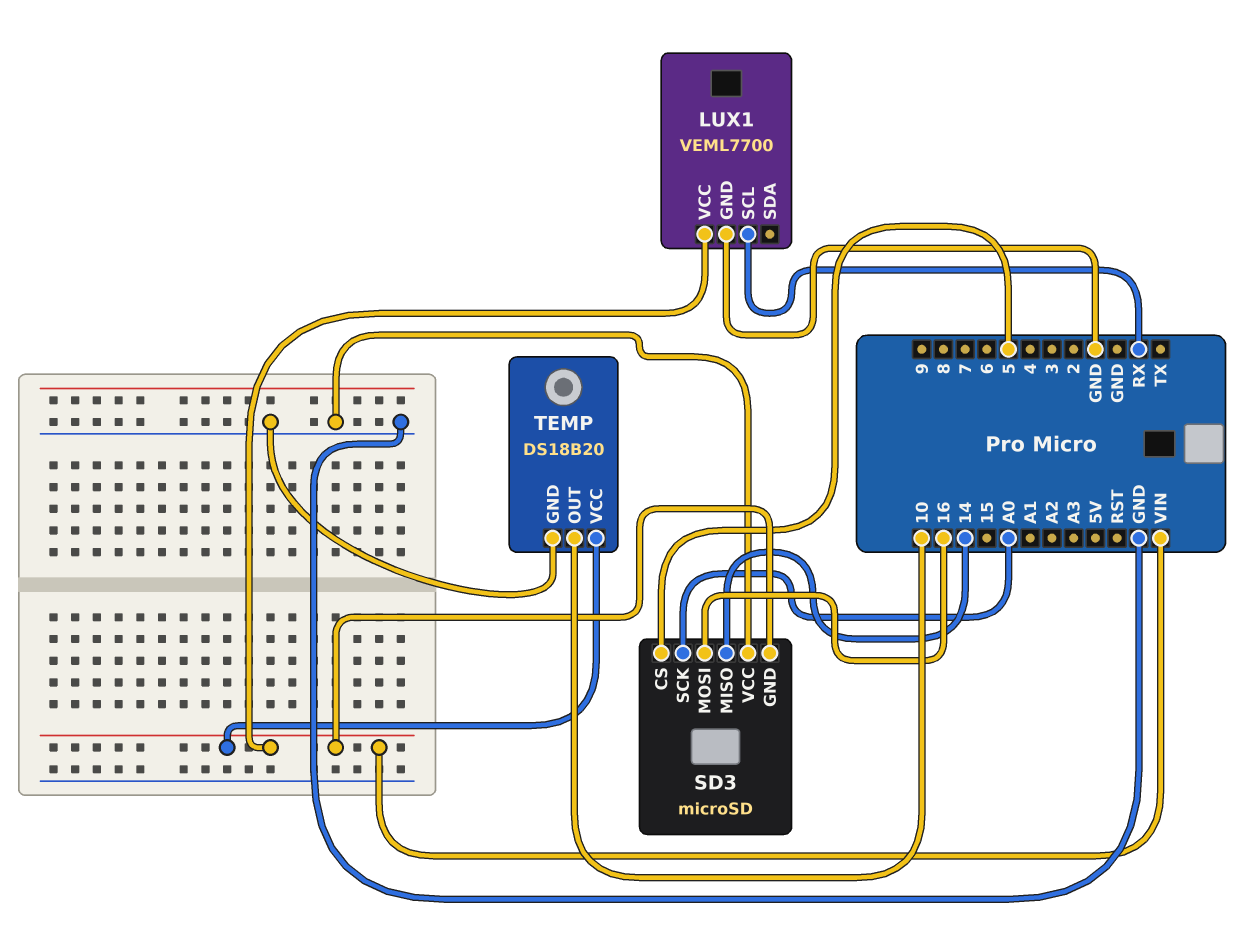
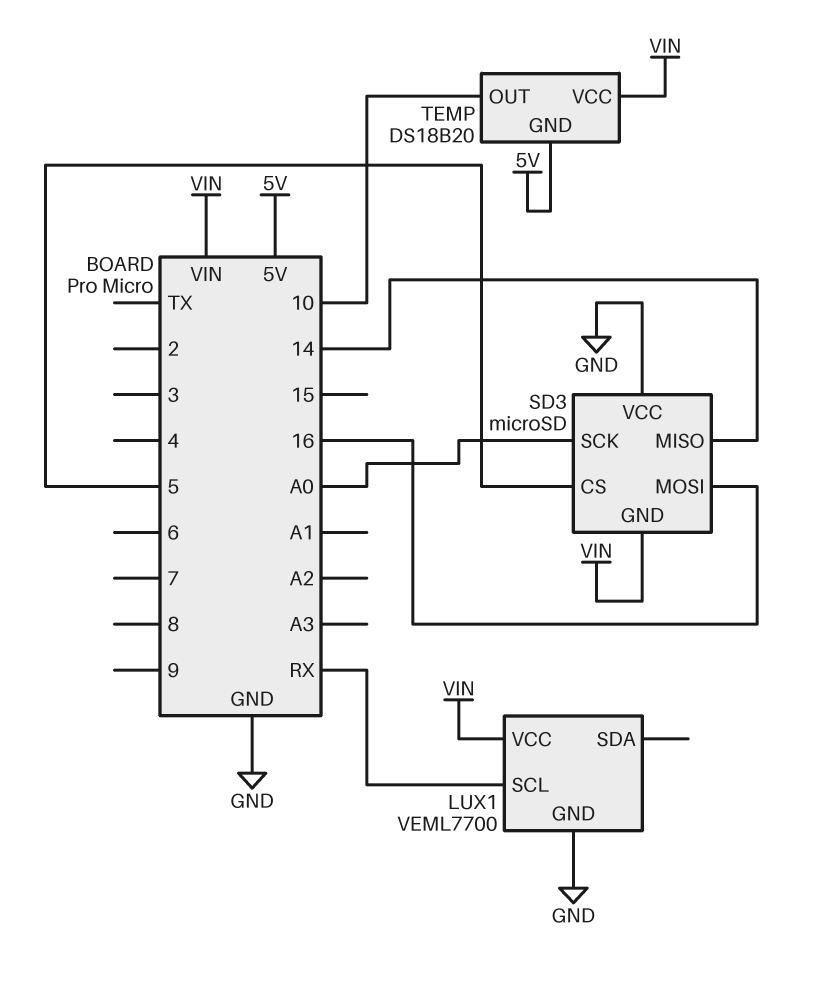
TEMP pin GND: GND -> 5V

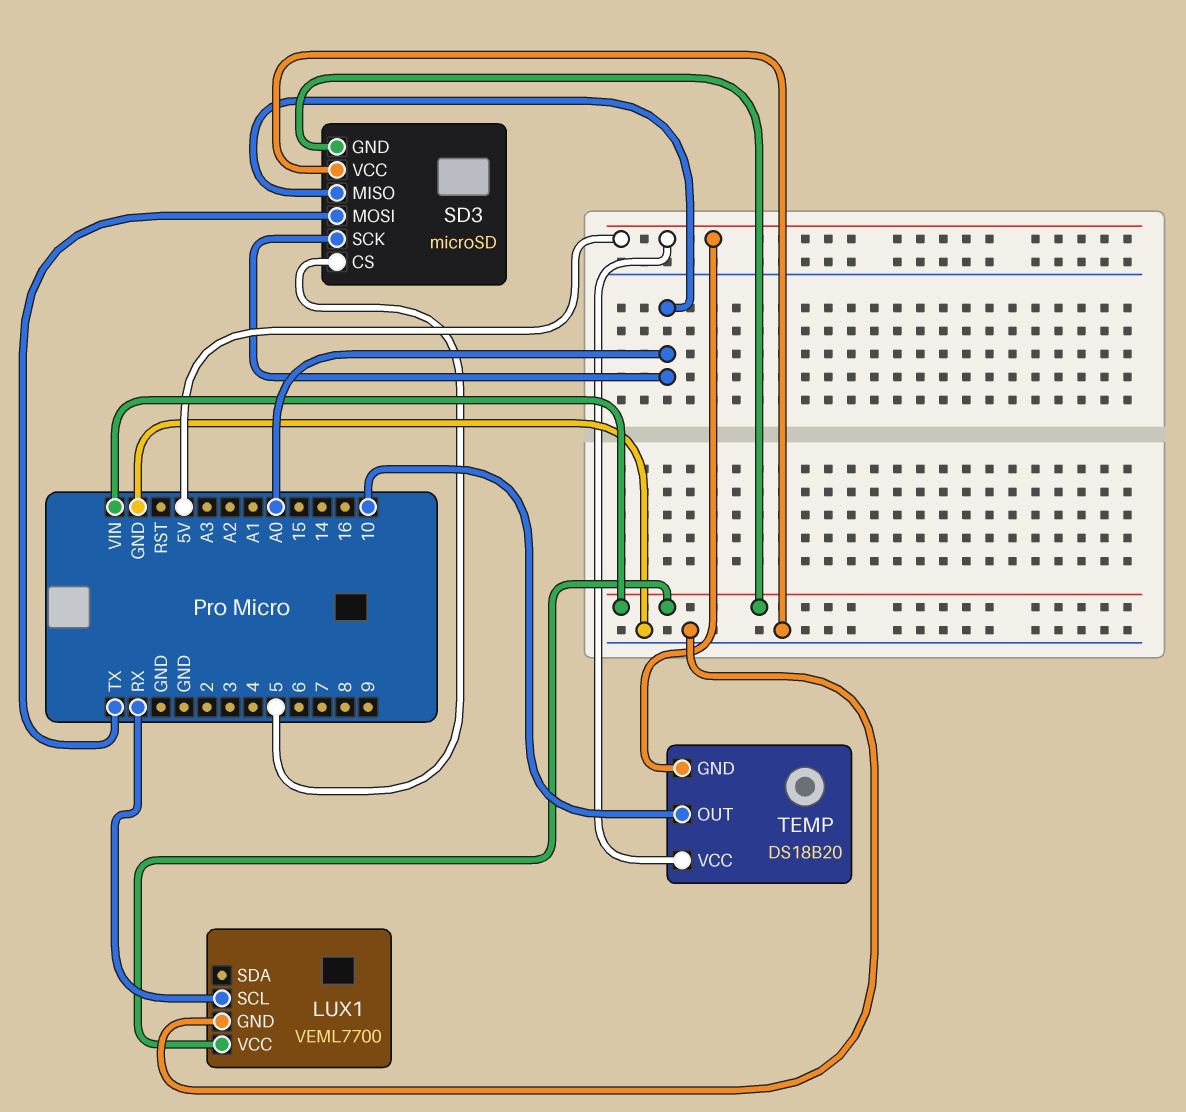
SD3 pin MISO: 14 -> A0
SD3 pin MOSI: 16 -> TX
TEMP pin VCC: VIN -> 5V

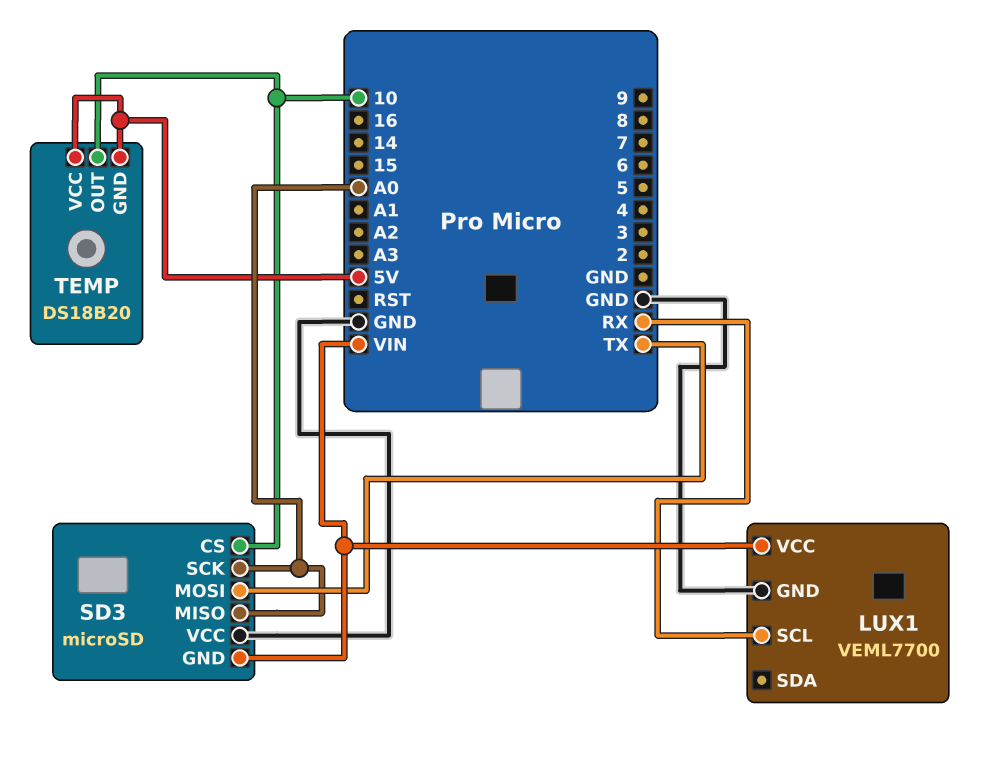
SD3 pin CS: 5 -> 10

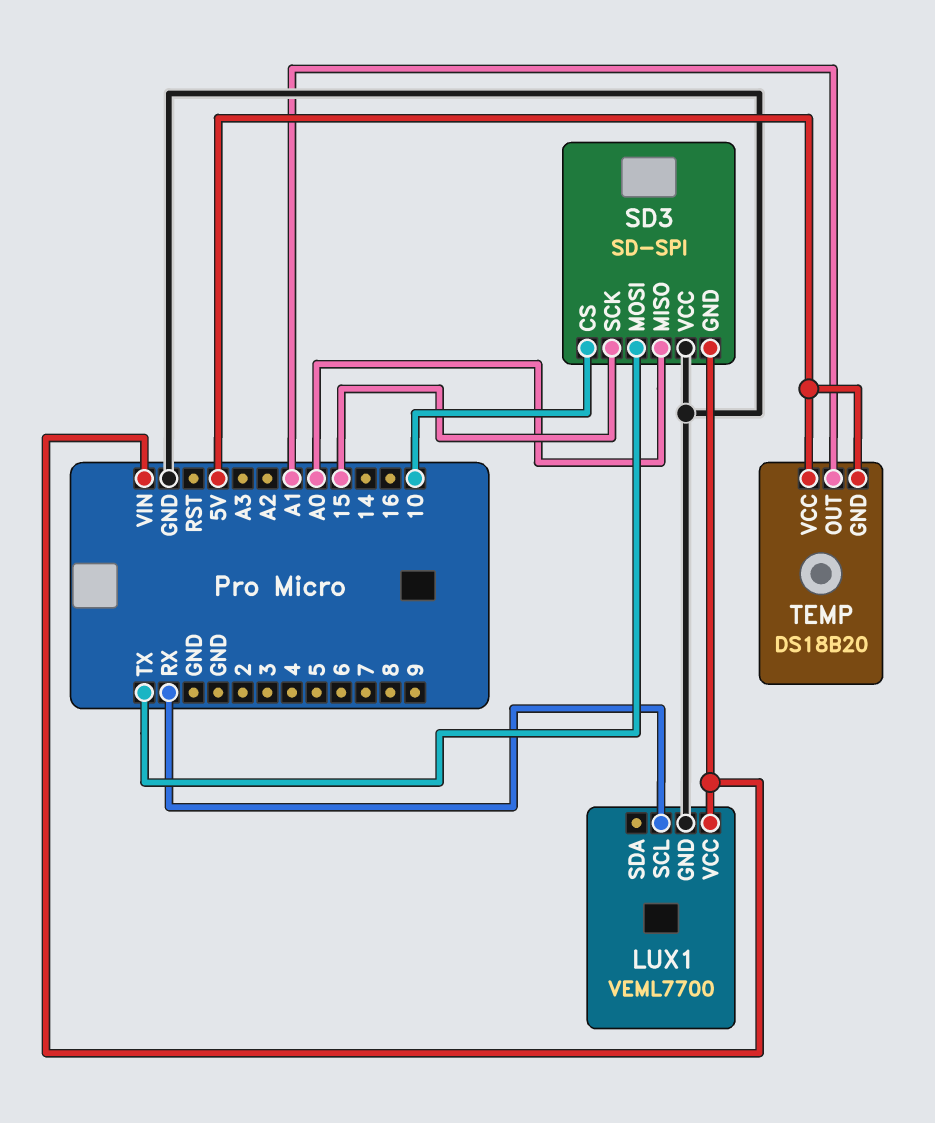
SD3: microSD -> SD-SPI
SD3 pin SCK: A0 -> 15
TEMP pin OUT: 10 -> A1

